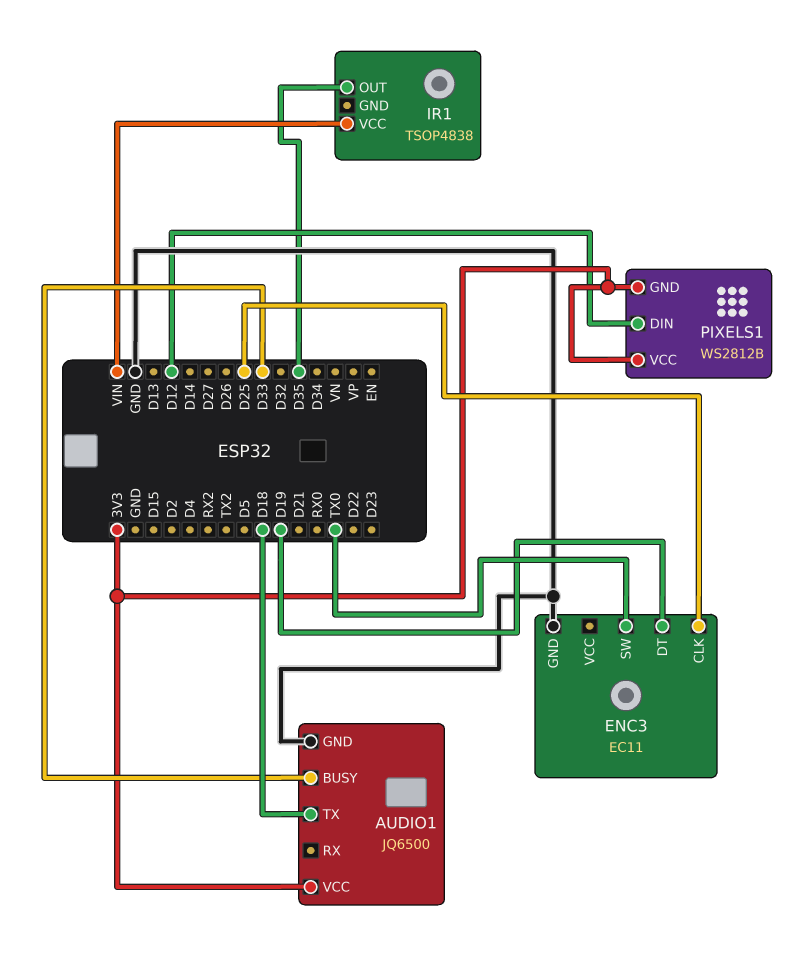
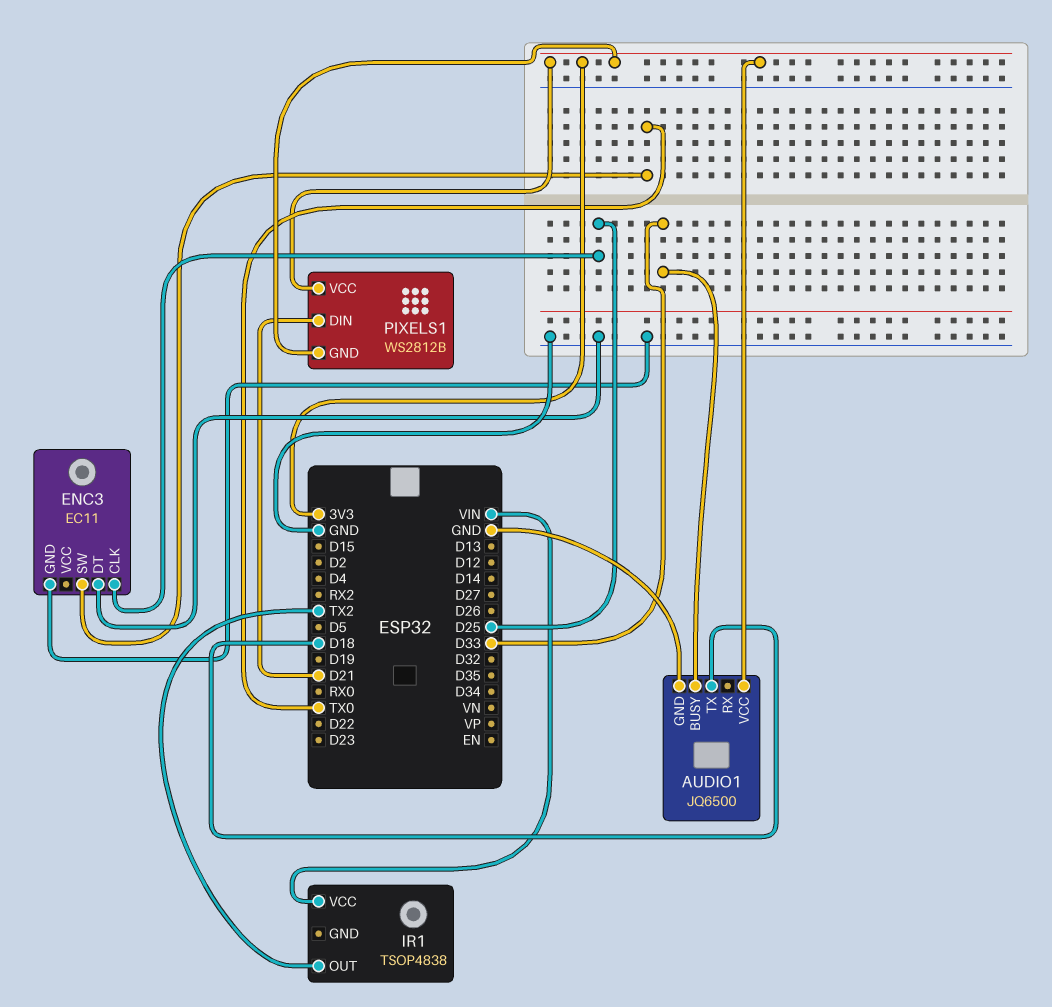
ENC3 pin DT: D19 -> GND
IR1 pin OUT: D35 -> TX2
PIXELS1 pin DIN: D12 -> D21

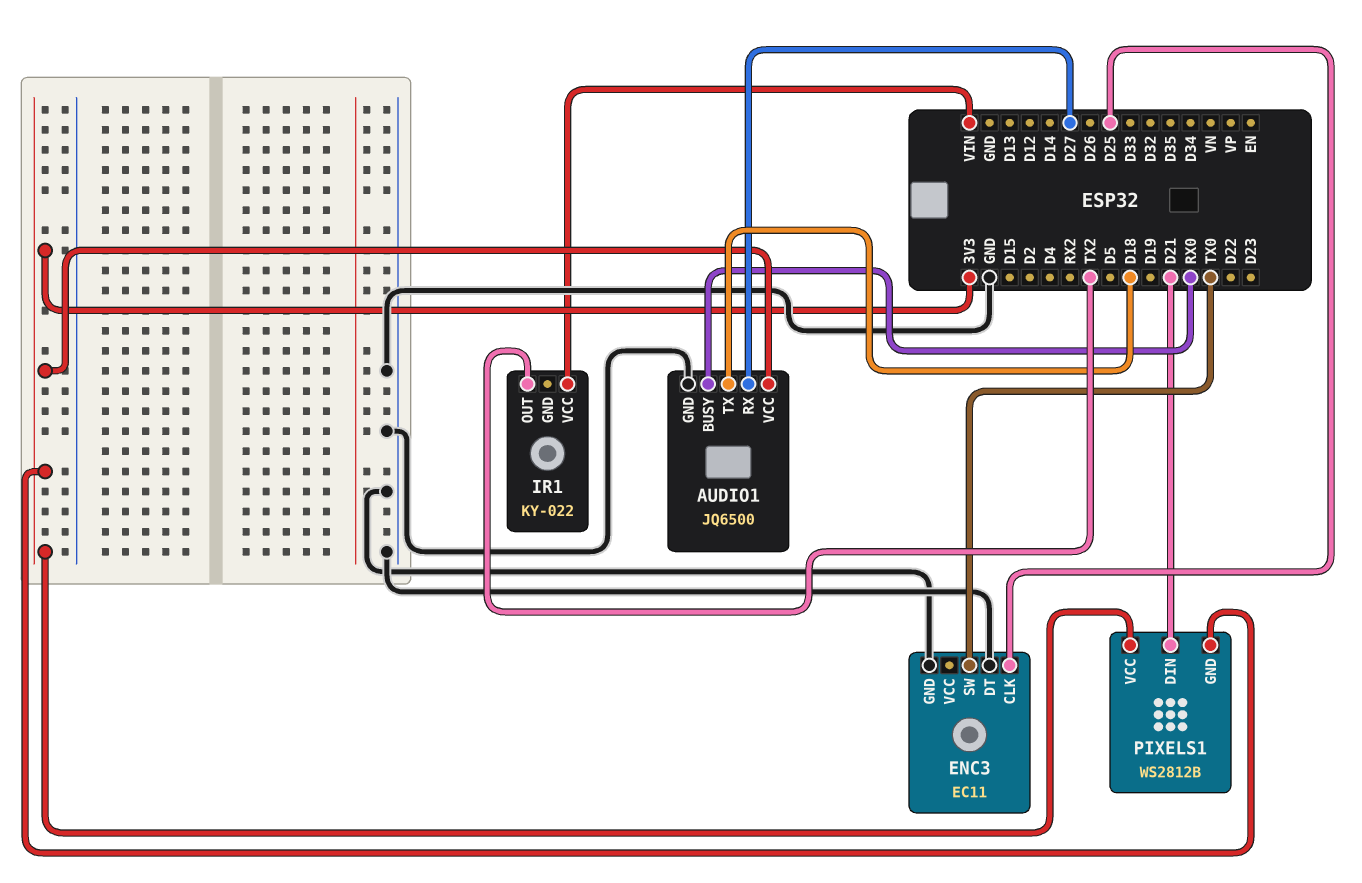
AUDIO1 pin BUSY: D33 -> RX0
AUDIO1 pin RX: none -> D27
IR1: TSOP4838 -> KY-022

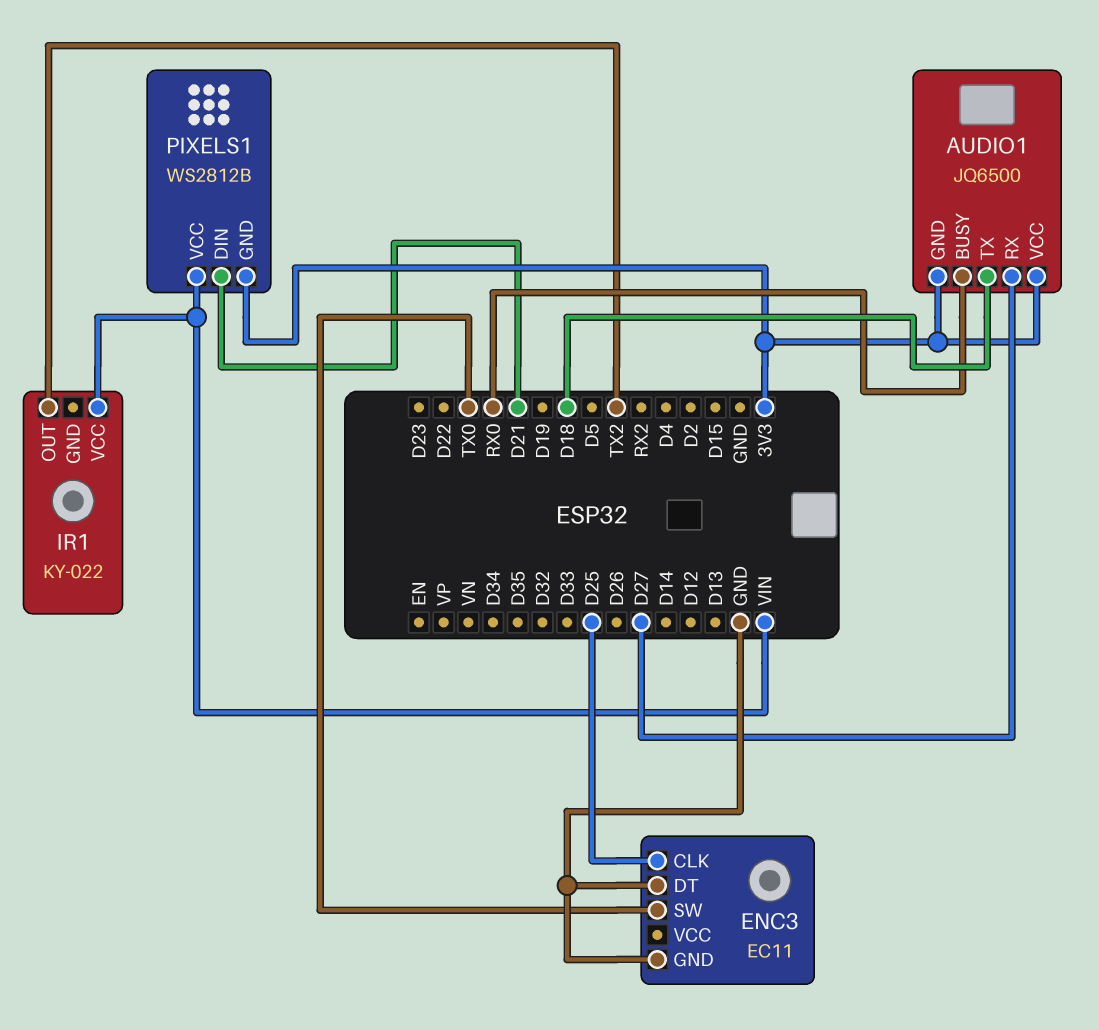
AUDIO1 pin GND: GND -> 3V3
PIXELS1 pin VCC: 3V3 -> VIN

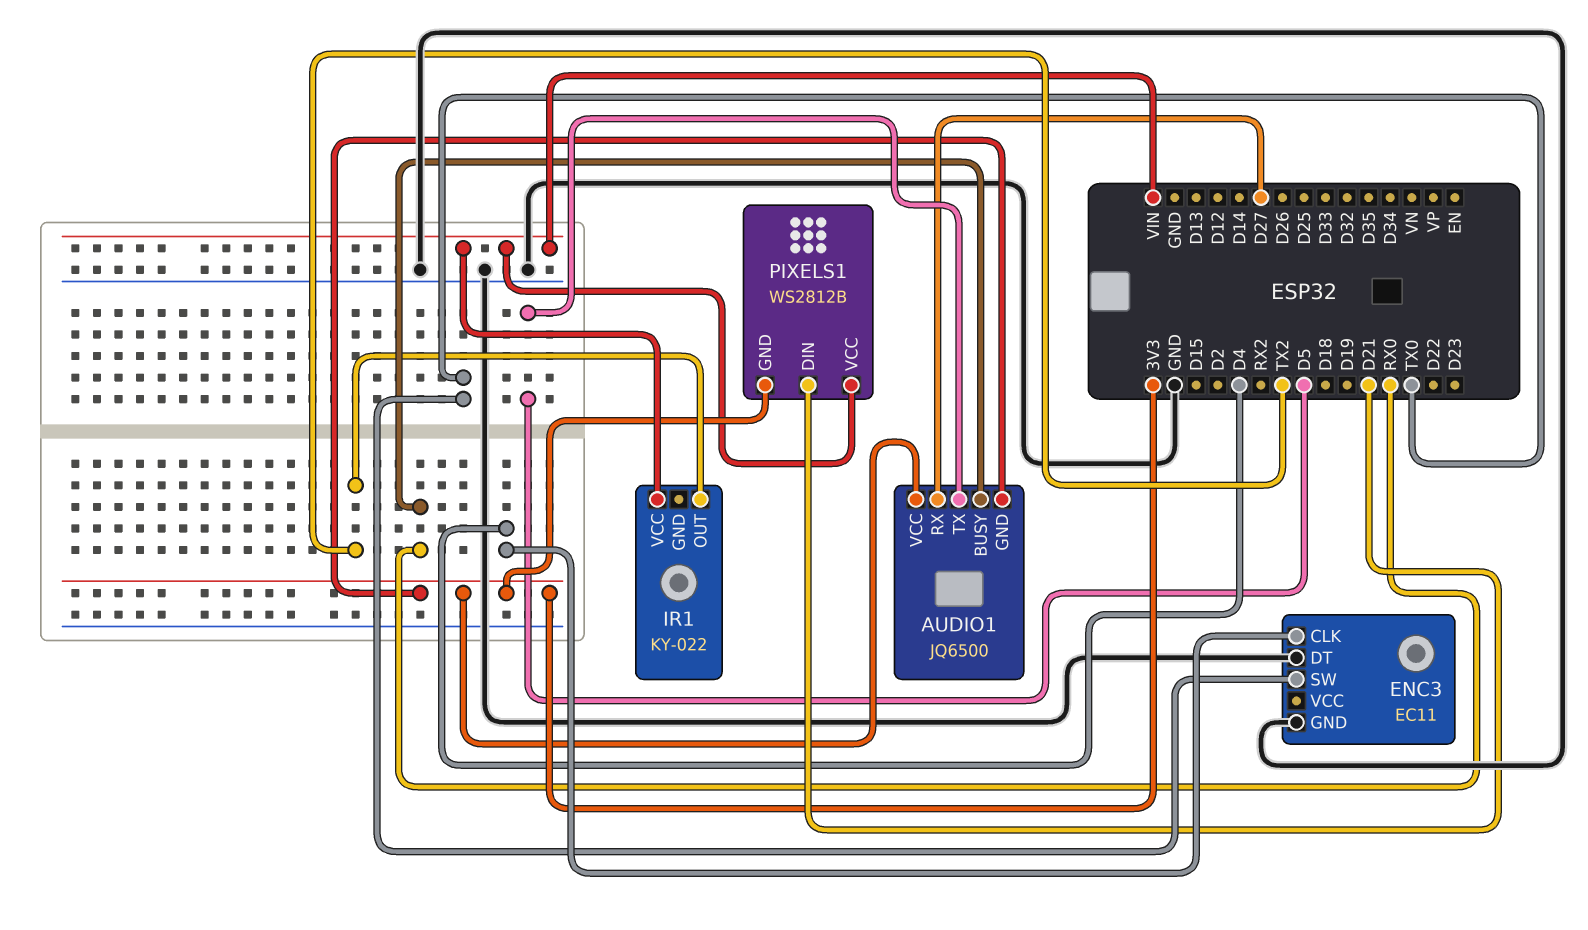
AUDIO1 pin TX: D18 -> D5
ENC3 pin CLK: D25 -> D4

